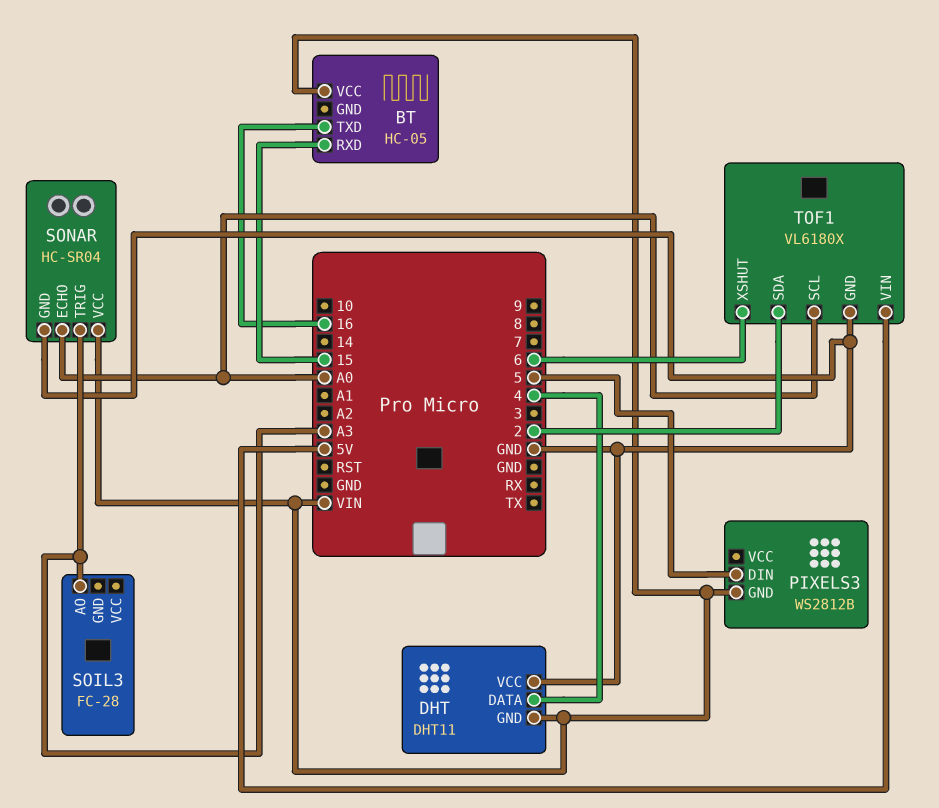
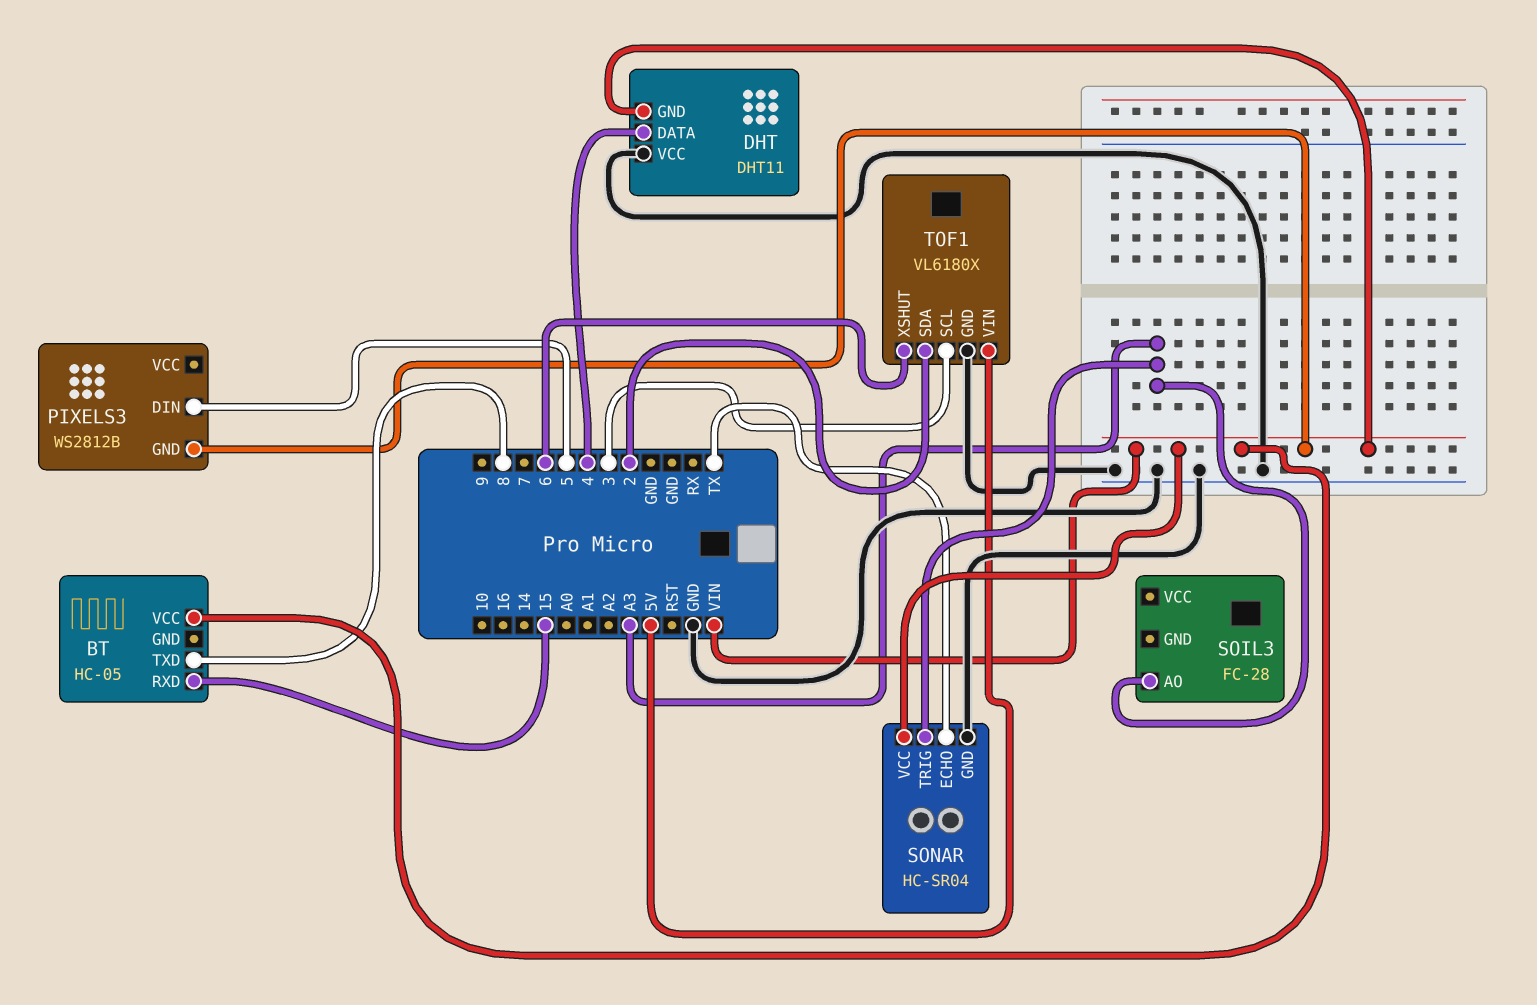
BT pin TXD: 16 -> 8
SONAR pin ECHO: A0 -> TX
TOF1 pin SCL: A0 -> 3

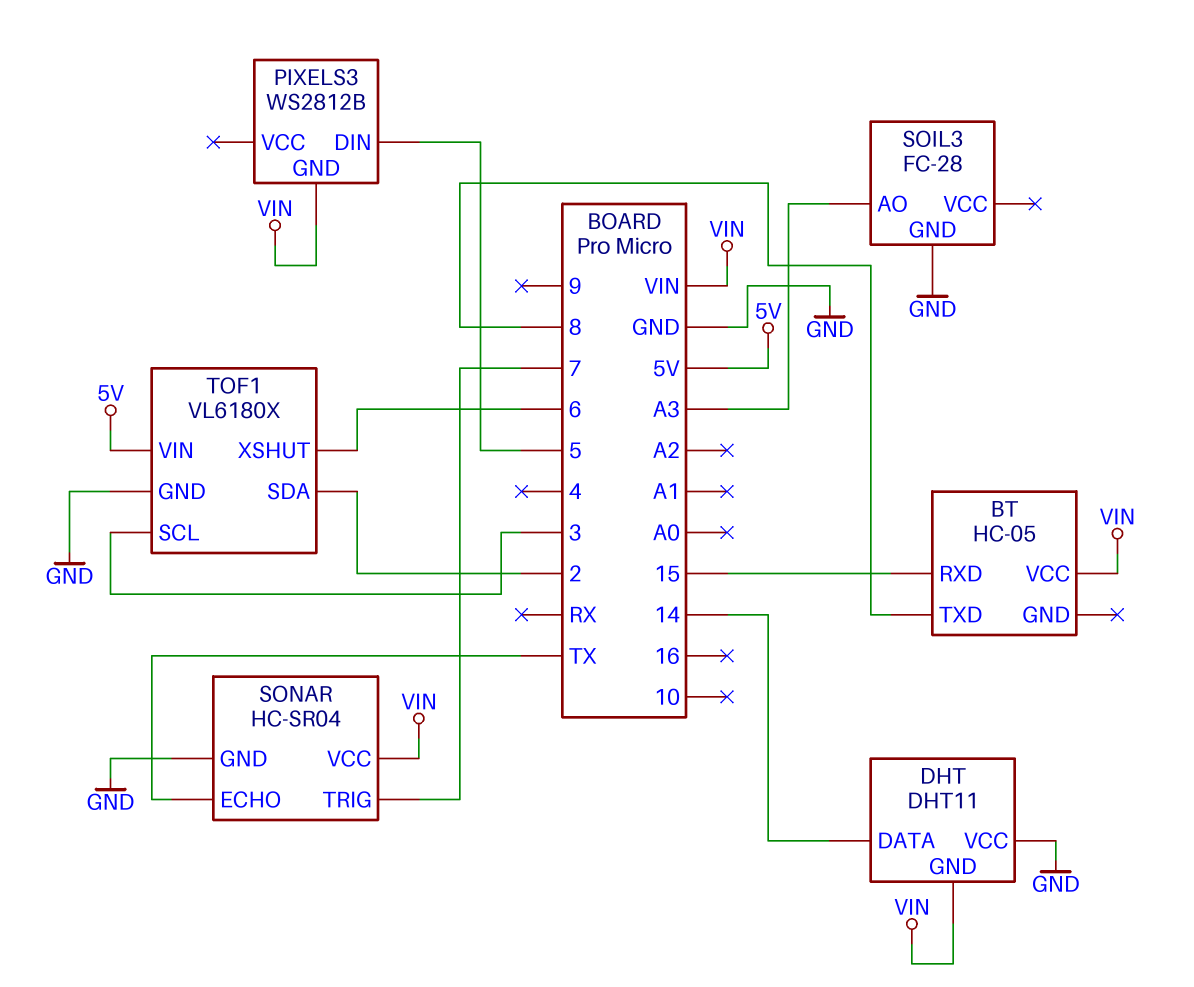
DHT pin DATA: 4 -> 14
SOIL3 pin GND: none -> GND
SONAR pin TRIG: A3 -> 7

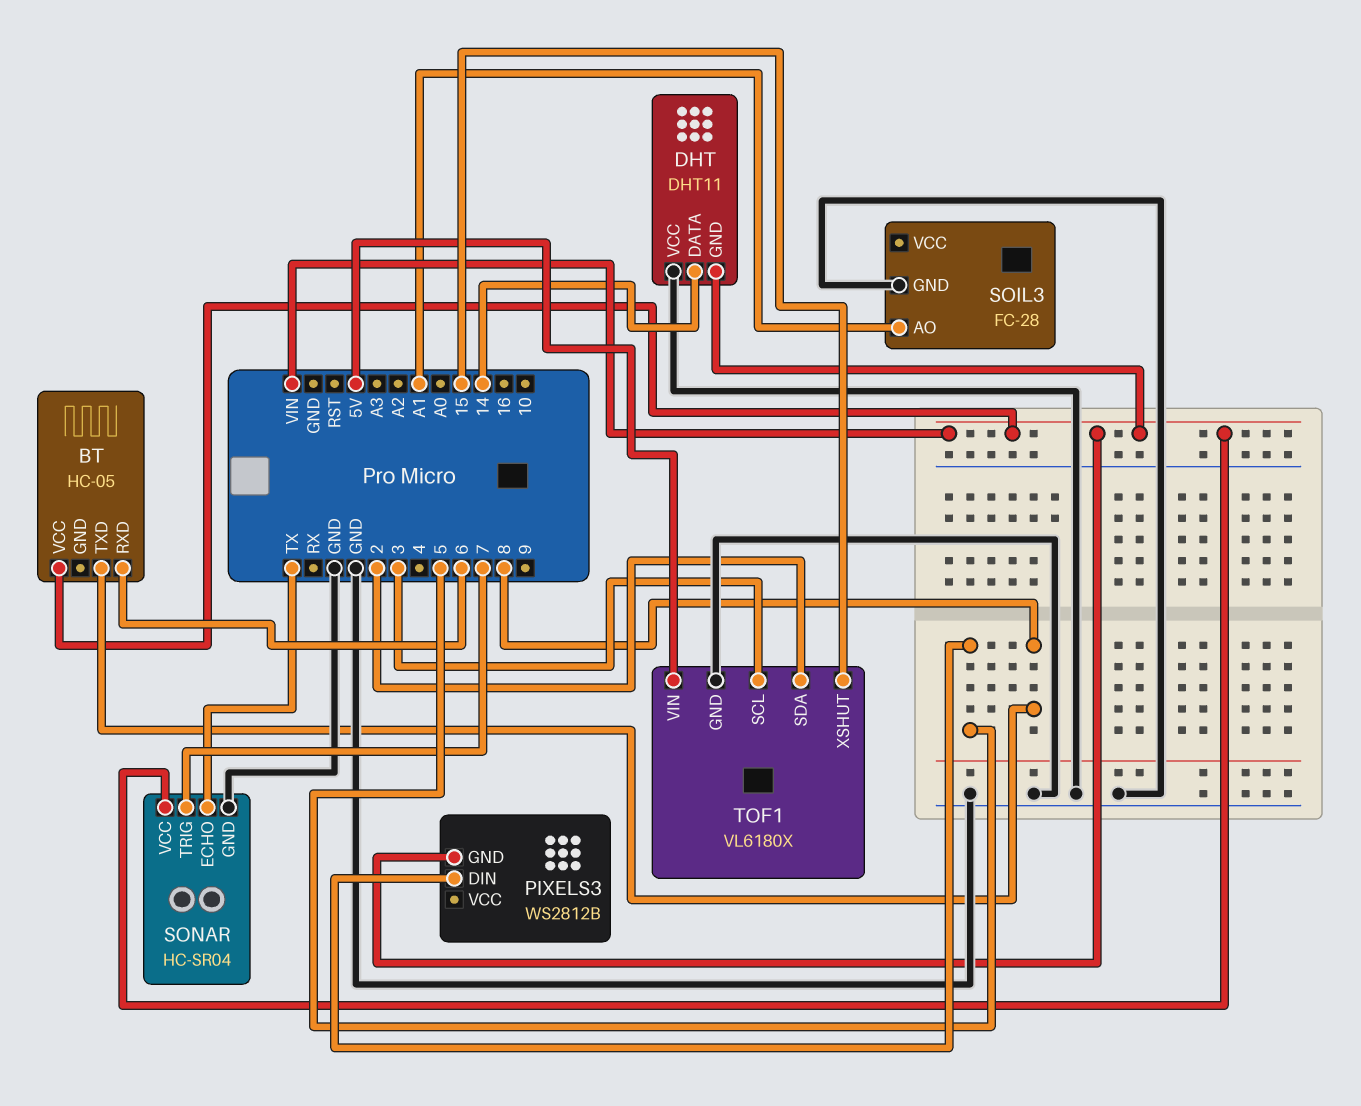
BT pin RXD: 15 -> 6
SOIL3 pin AO: A3 -> A1
TOF1 pin XSHUT: 6 -> 15

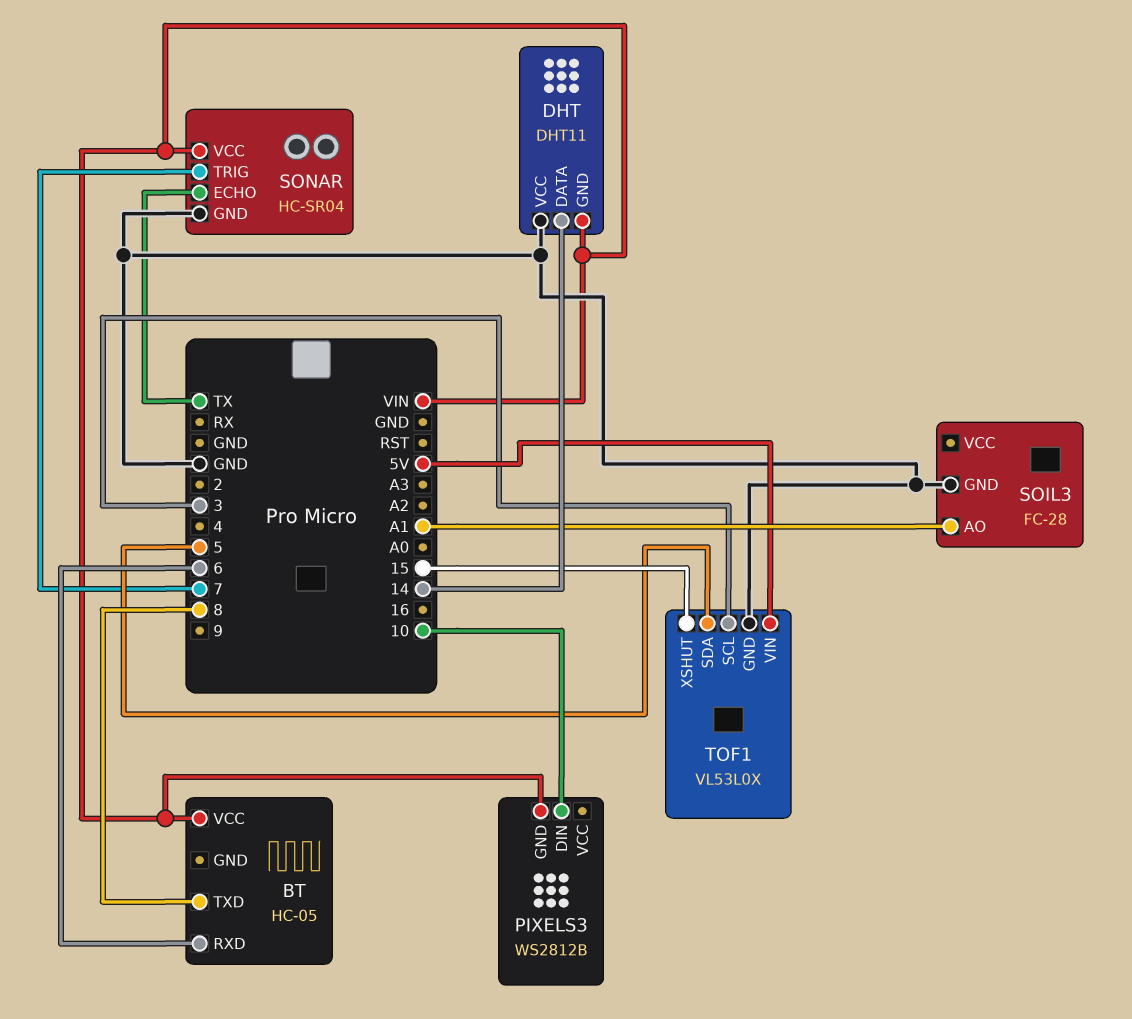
PIXELS3 pin DIN: 5 -> 10
TOF1: VL6180X -> VL53L0X
TOF1 pin SDA: 2 -> 5

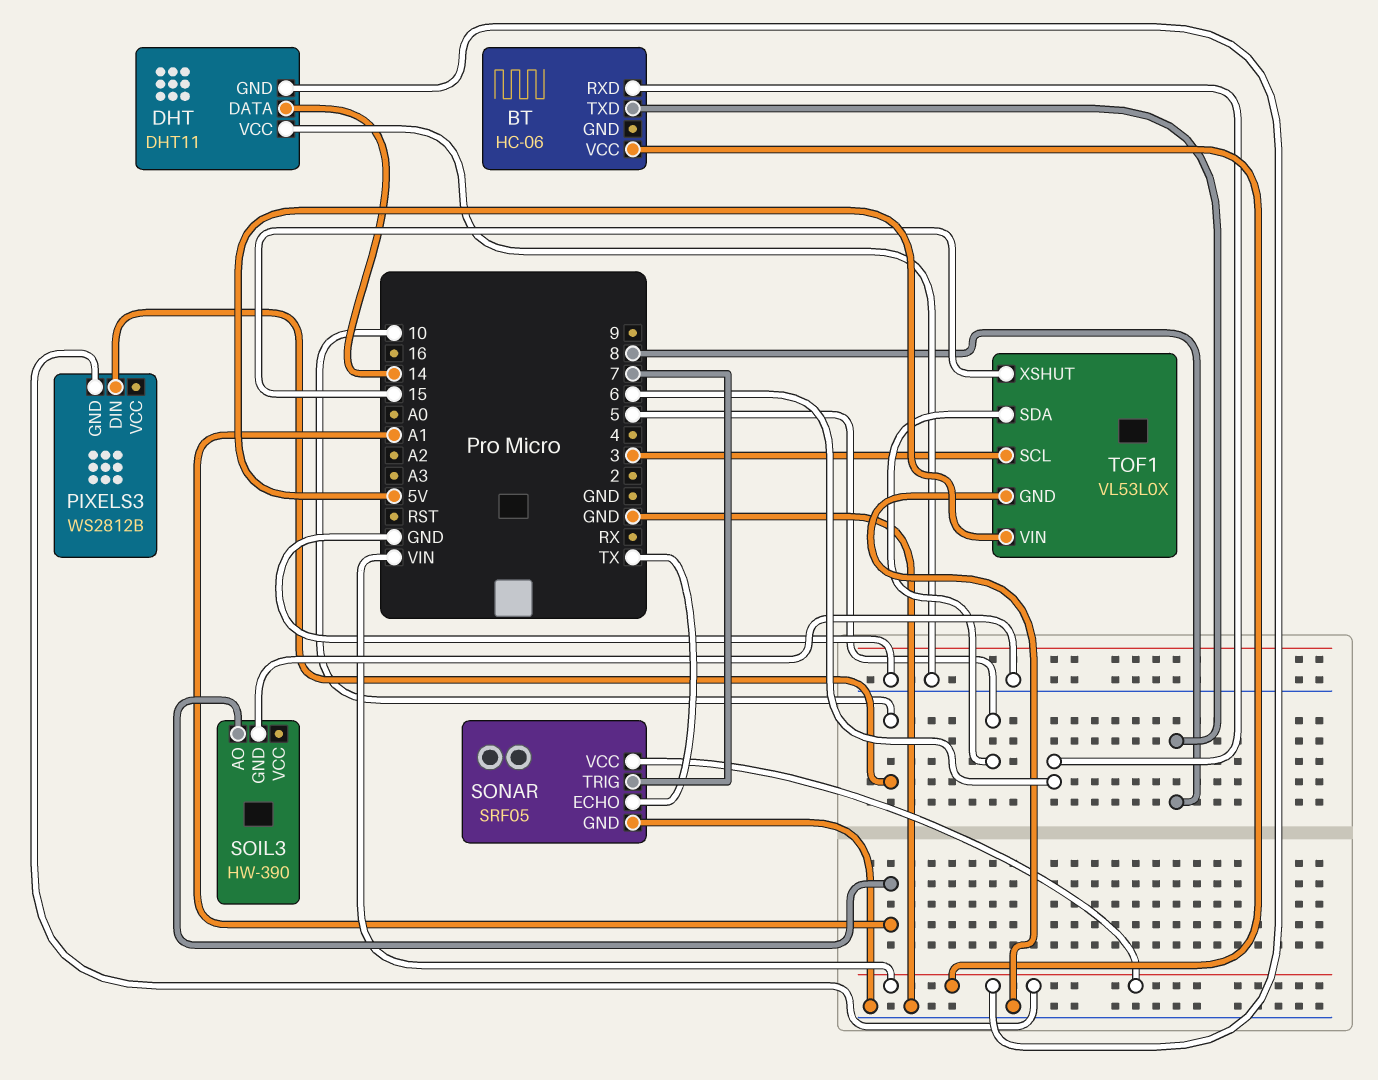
BT: HC-05 -> HC-06
SOIL3: FC-28 -> HW-390
SONAR: HC-SR04 -> SRF05

